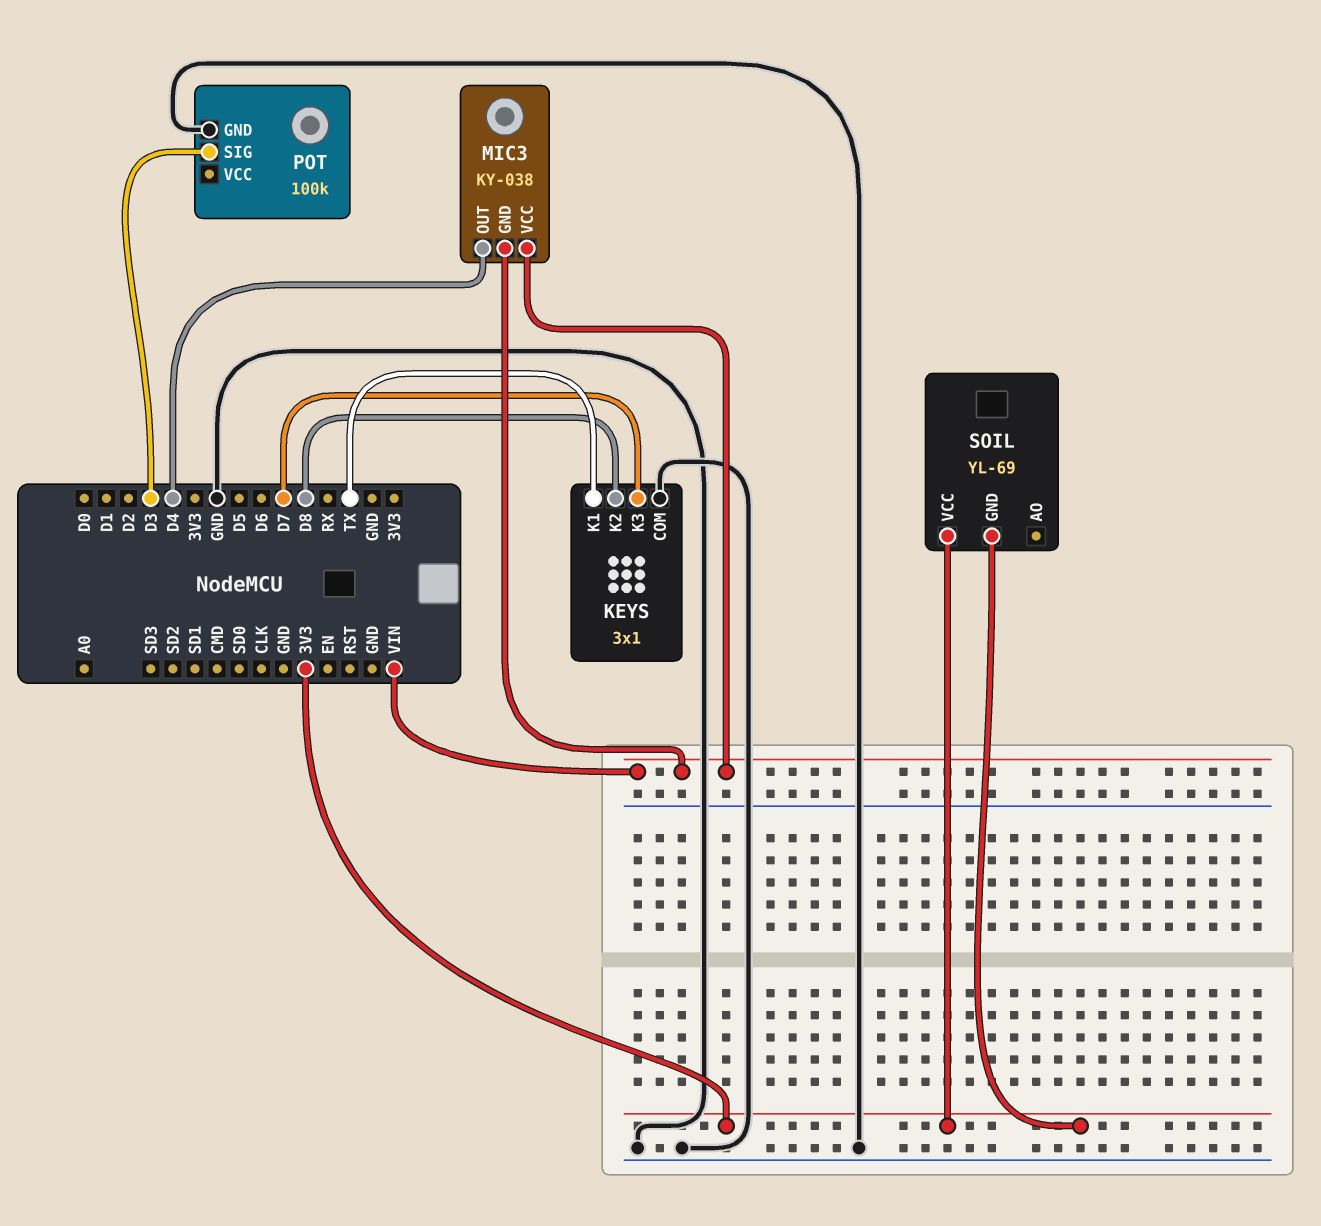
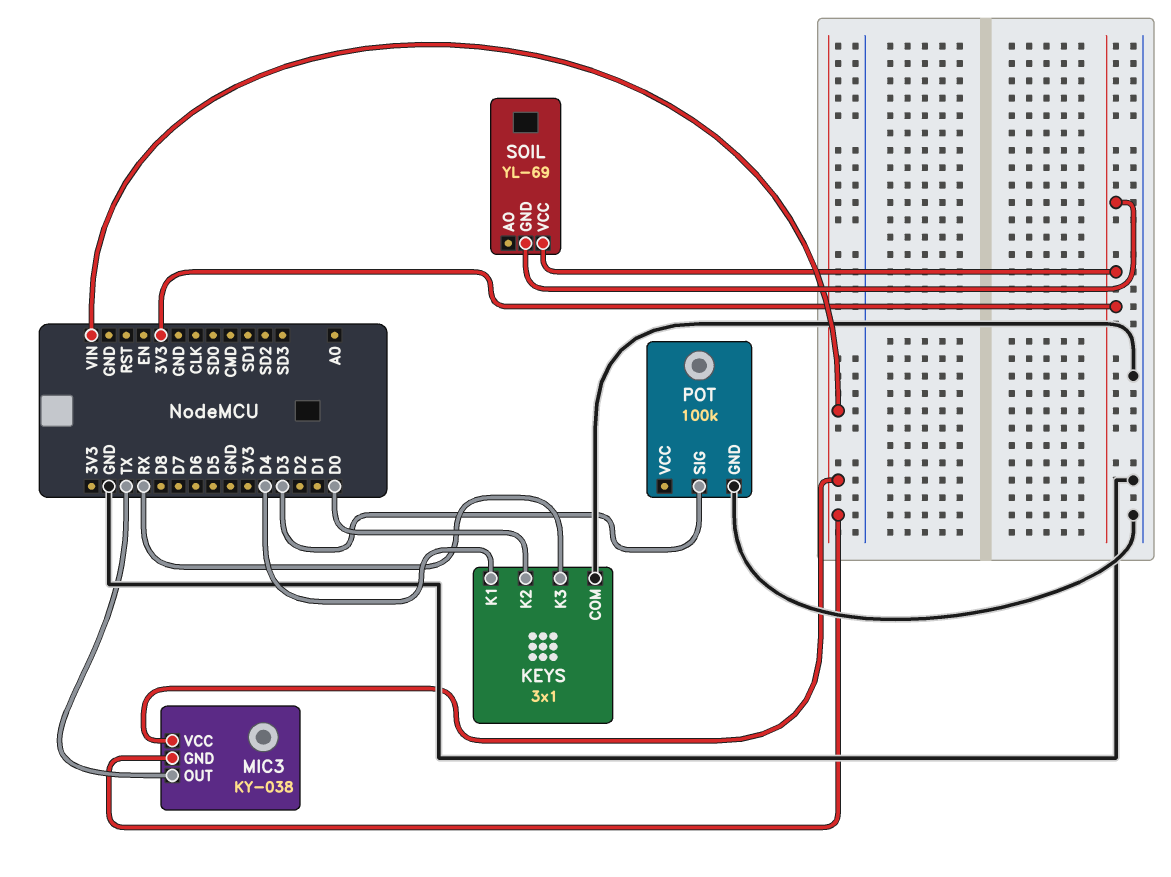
KEYS pin K1: TX -> D4
KEYS pin K2: D8 -> D0
KEYS pin K3: D7 -> RX
MIC3 pin OUT: D4 -> TX

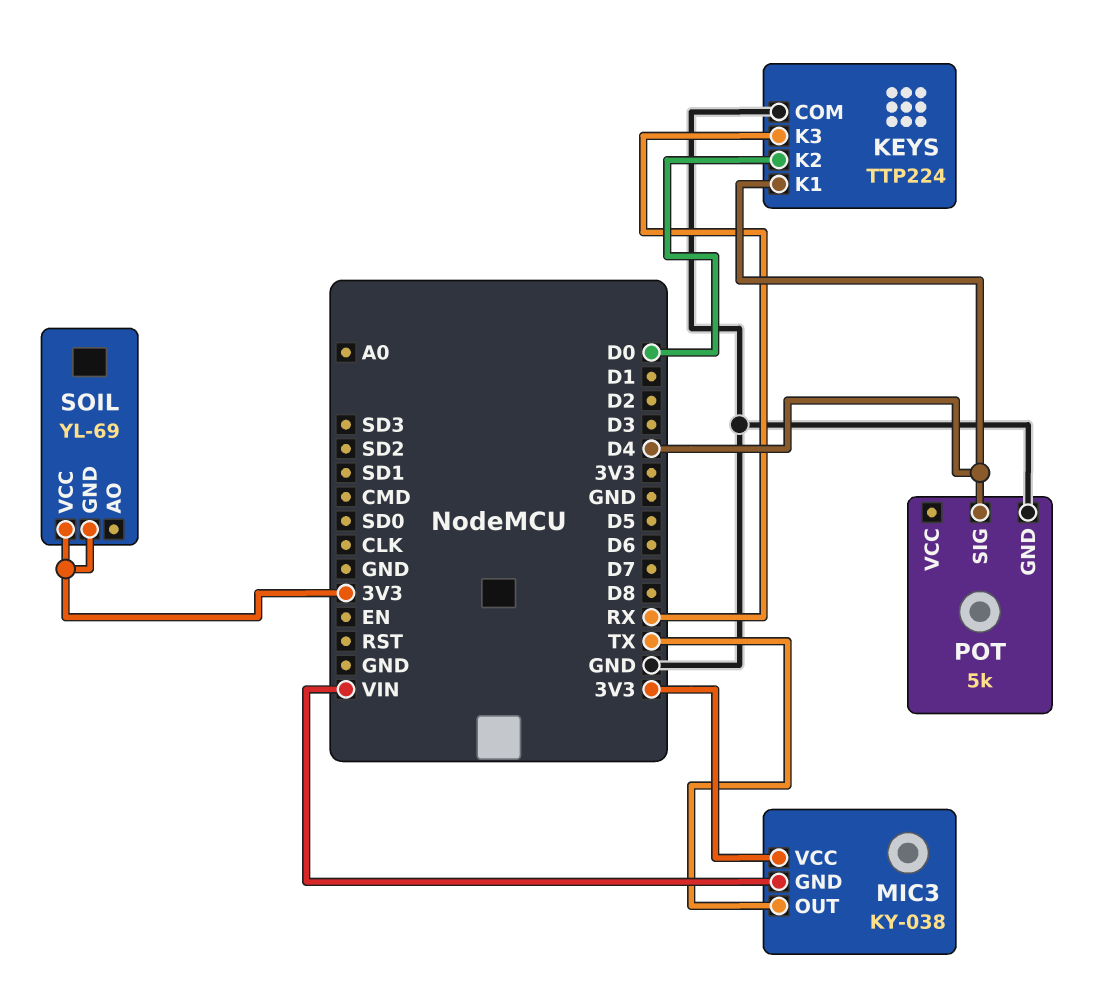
KEYS: 3x1 -> TTP224
MIC3 pin VCC: VIN -> 3V3
POT: 100k -> 5k
POT pin SIG: D3 -> D4

